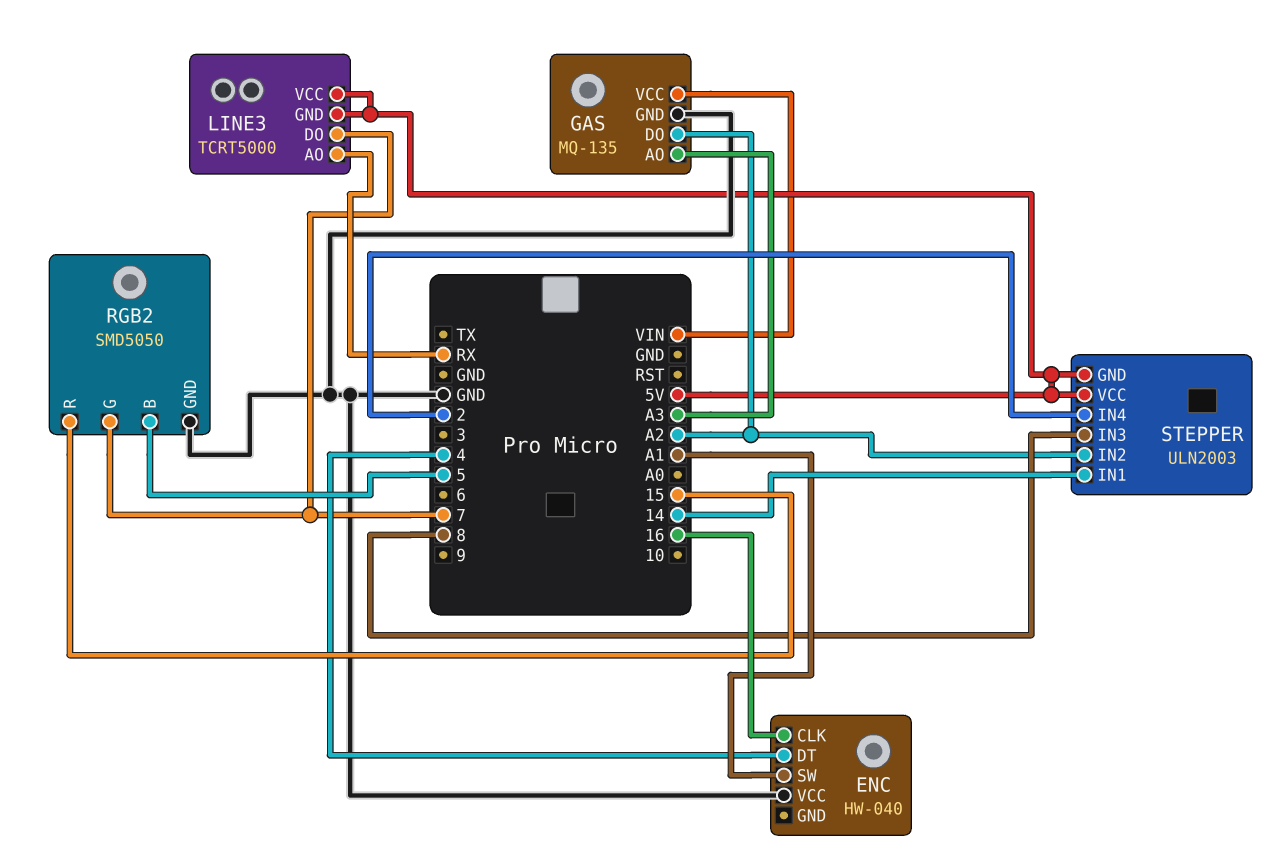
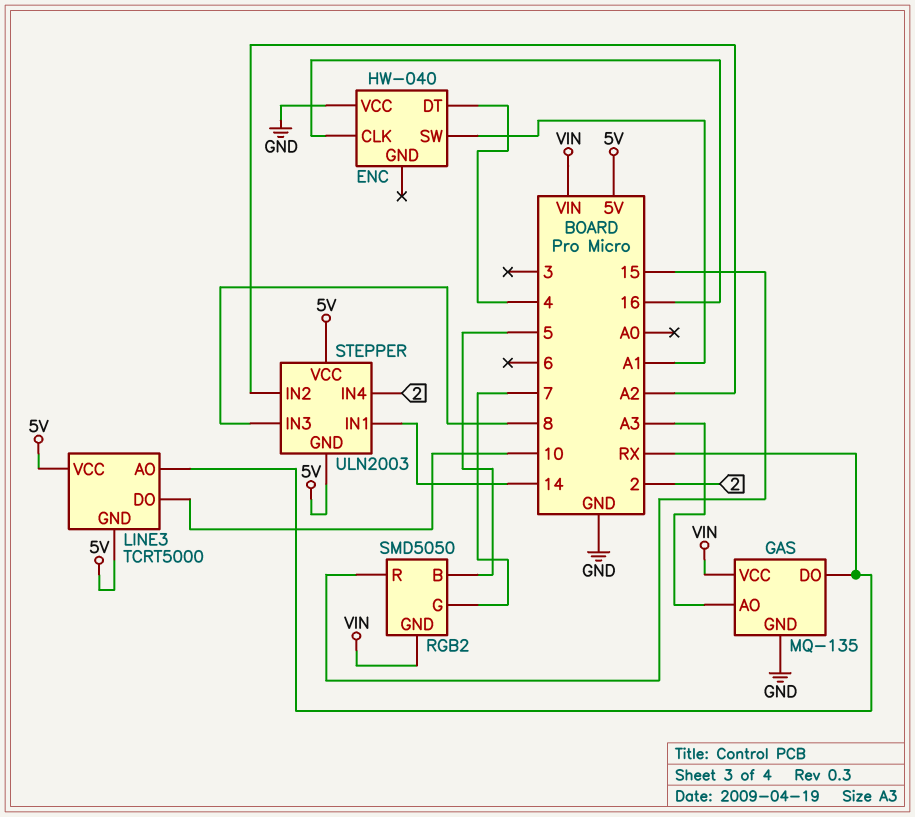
GAS pin DO: A2 -> RX
LINE3 pin DO: 7 -> 10
RGB2 pin GND: GND -> VIN

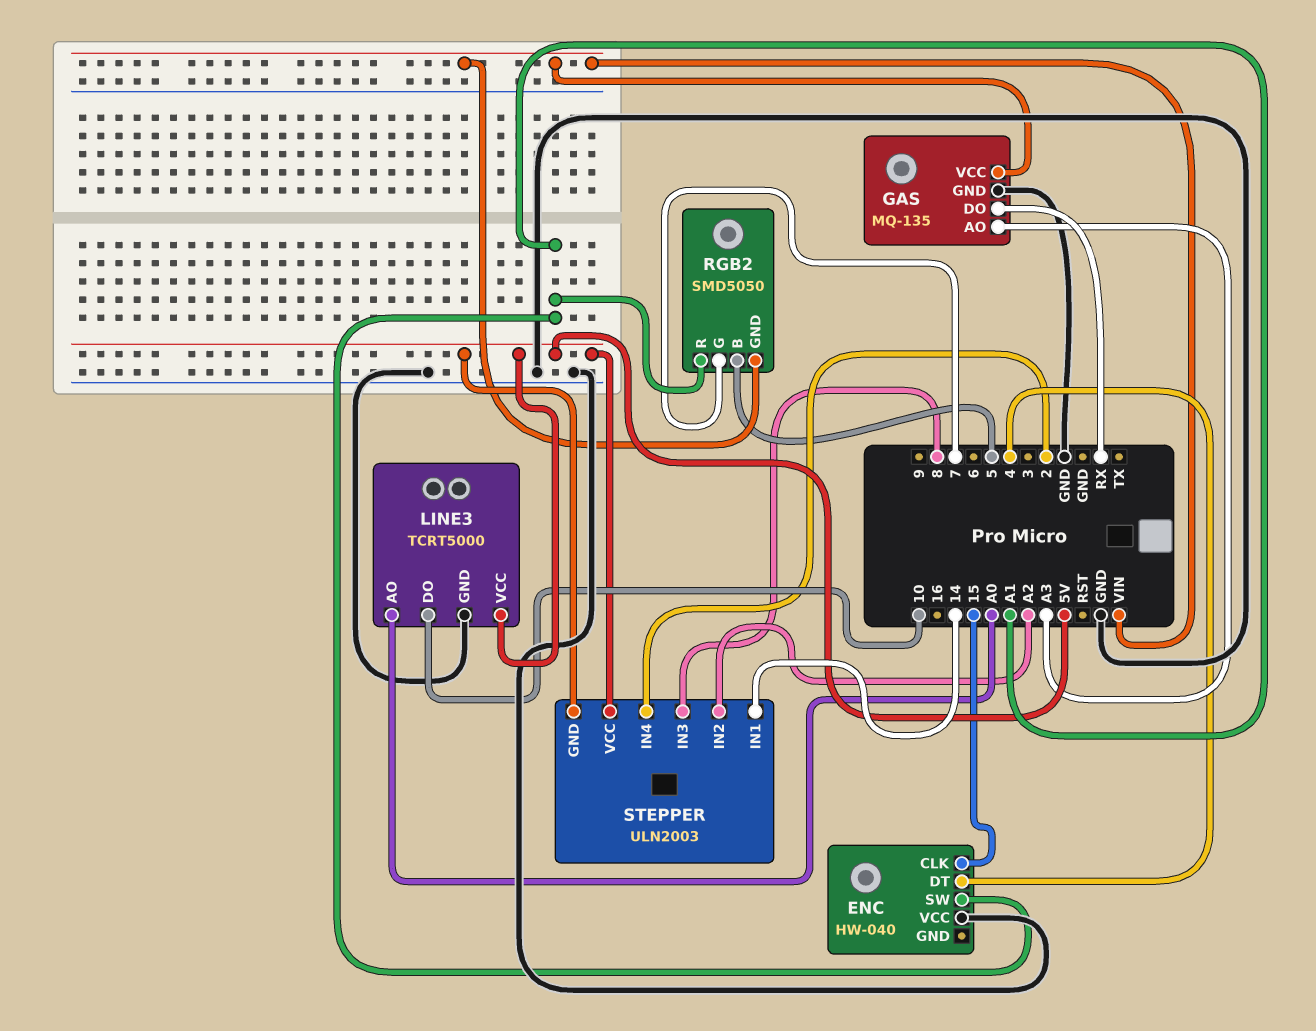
ENC pin CLK: 16 -> 15
LINE3 pin AO: RX -> A0
LINE3 pin GND: 5V -> GND
RGB2 pin R: 15 -> A1

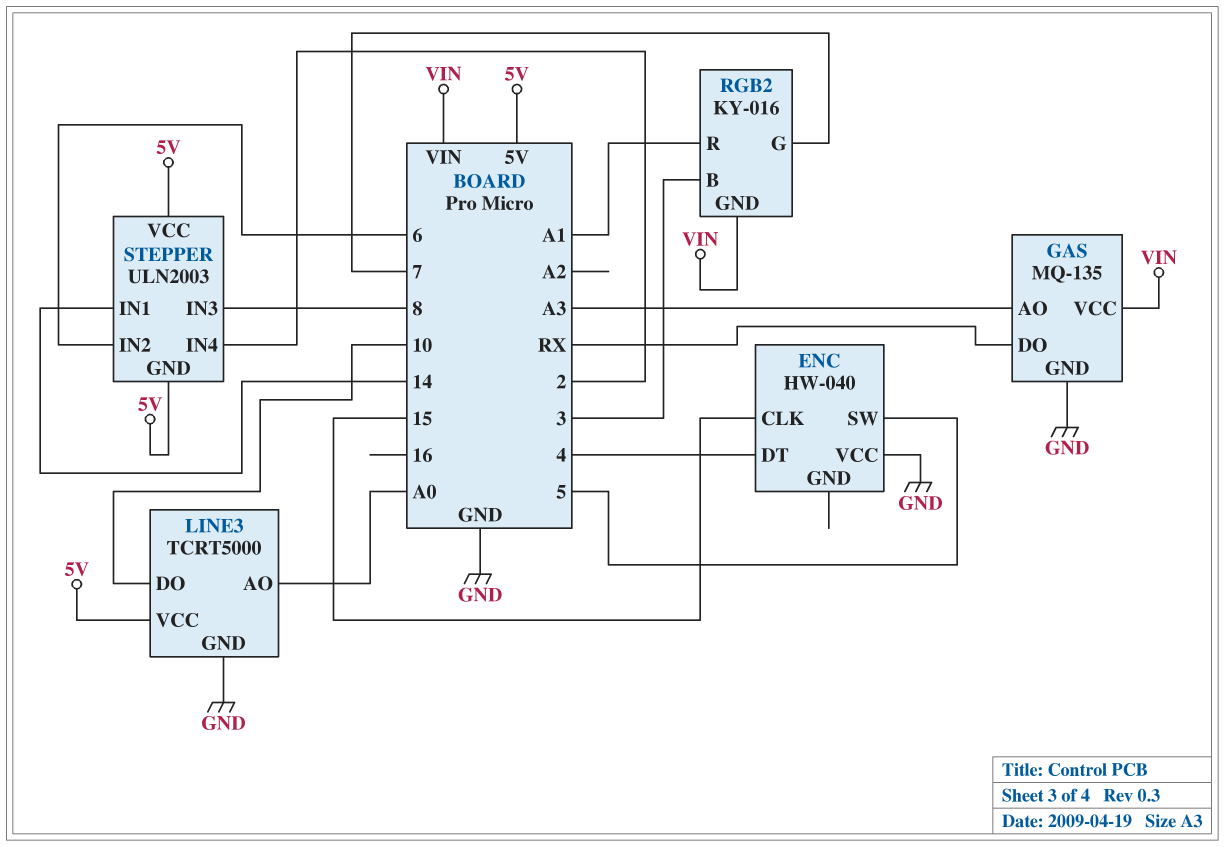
ENC pin SW: A1 -> 5
RGB2: SMD5050 -> KY-016
RGB2 pin B: 5 -> 3
STEPPER pin IN2: A2 -> 6

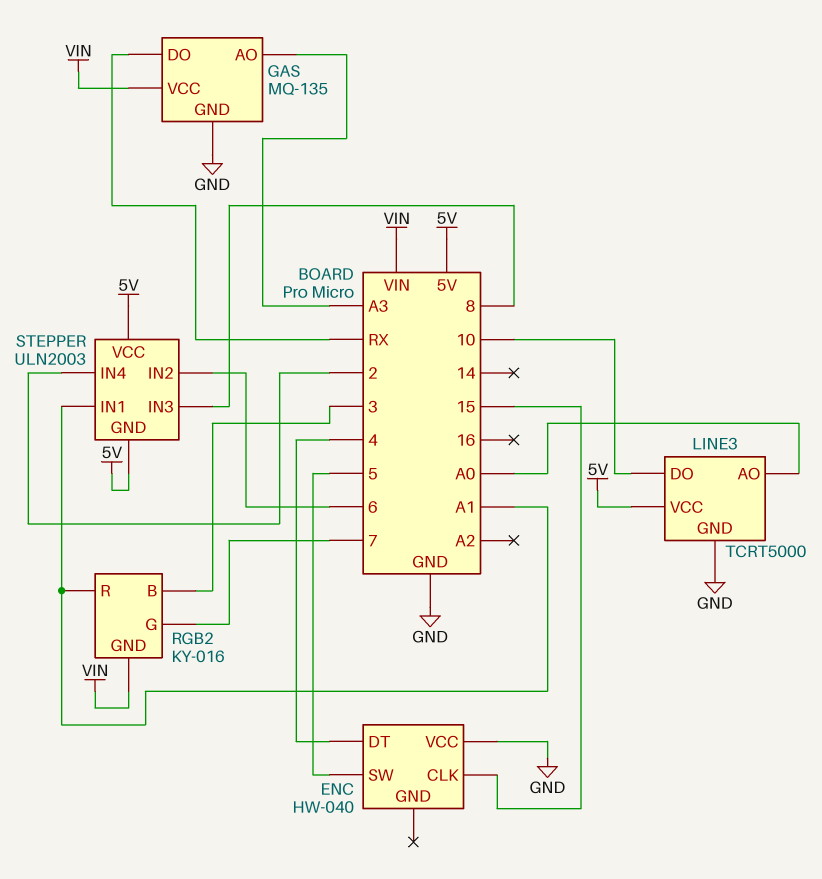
STEPPER pin IN1: 14 -> A1

